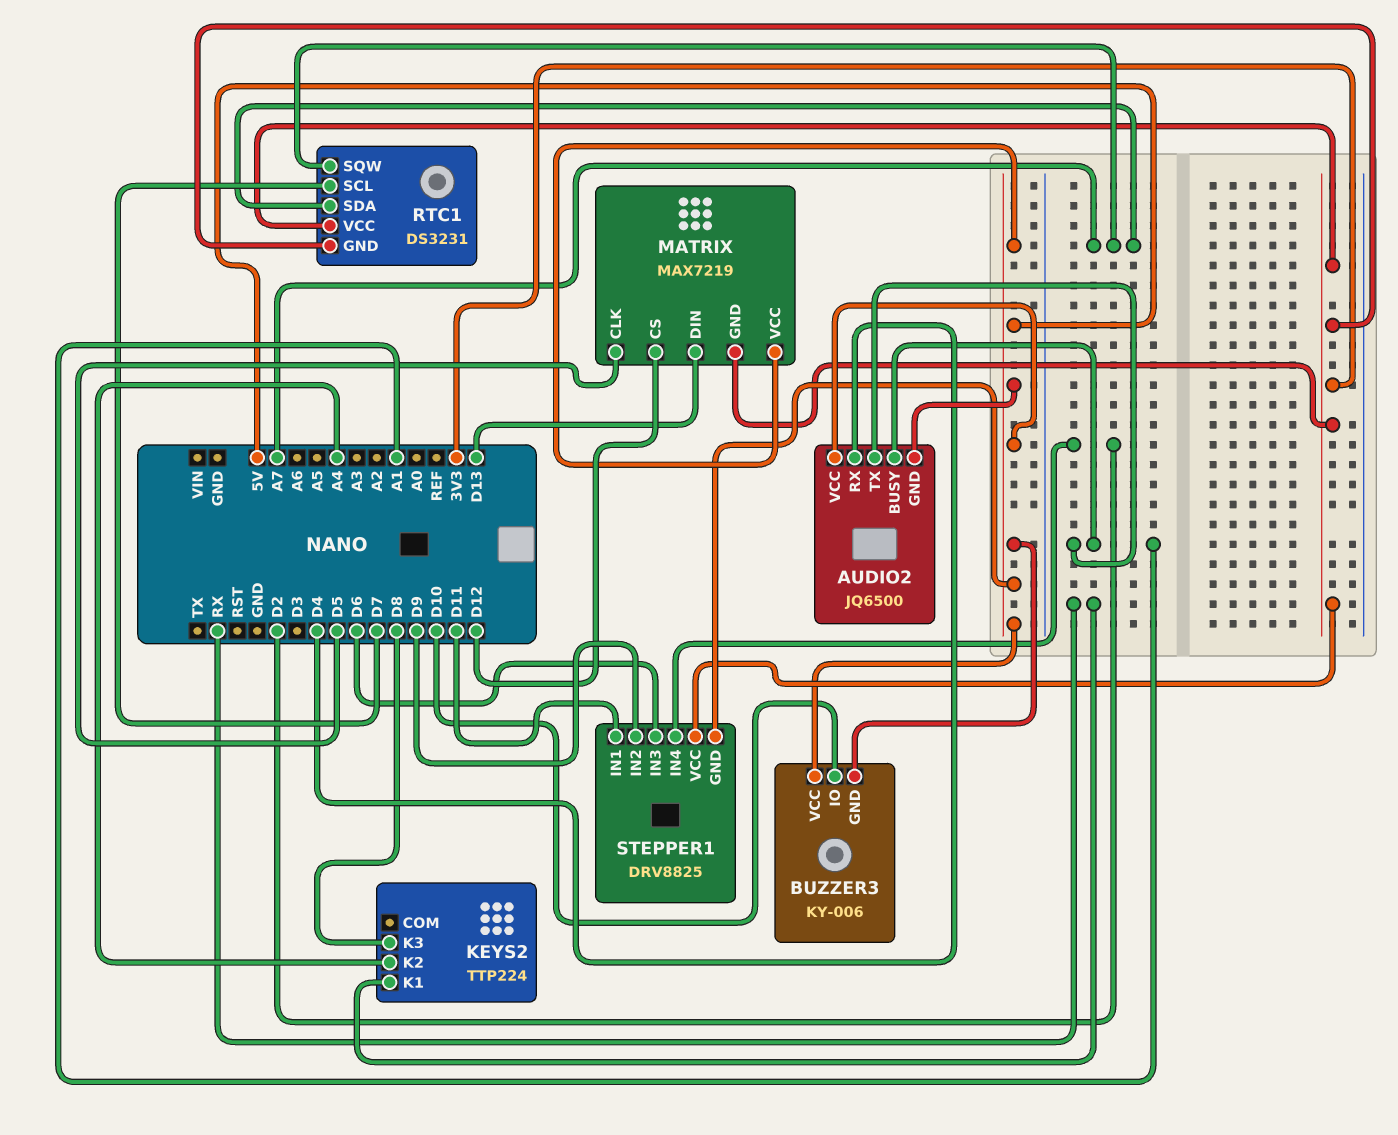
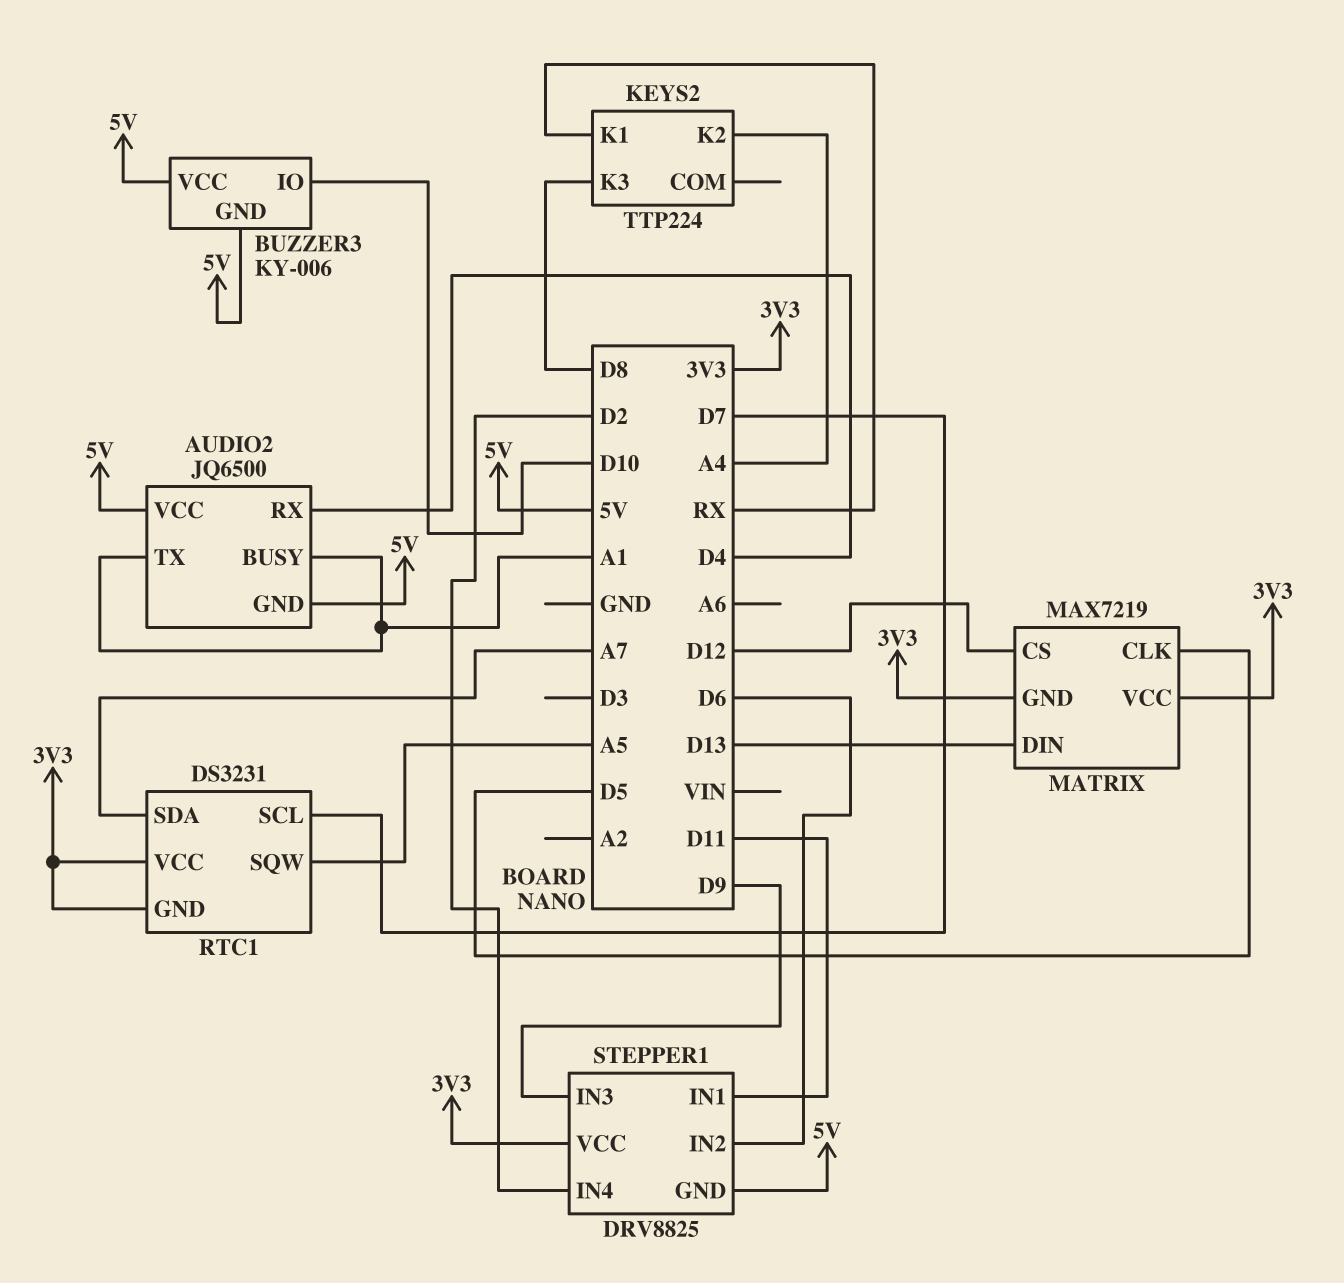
MATRIX pin VCC: 5V -> 3V3
RTC1 pin SQW: A7 -> A5
STEPPER1 pin IN2: D9 -> D6
STEPPER1 pin IN3: D6 -> D9

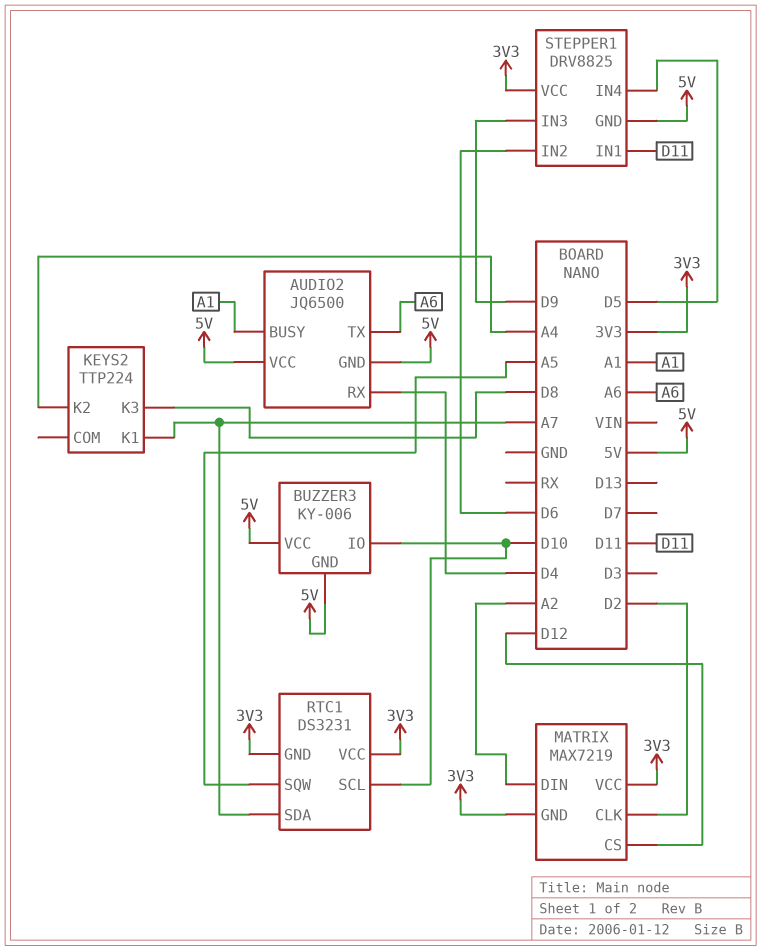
AUDIO2 pin TX: A1 -> A6
KEYS2 pin K1: RX -> A7
MATRIX pin CLK: D5 -> D2
MATRIX pin DIN: D13 -> A2
RTC1 pin SCL: D7 -> D10
STEPPER1 pin IN4: D2 -> D5

